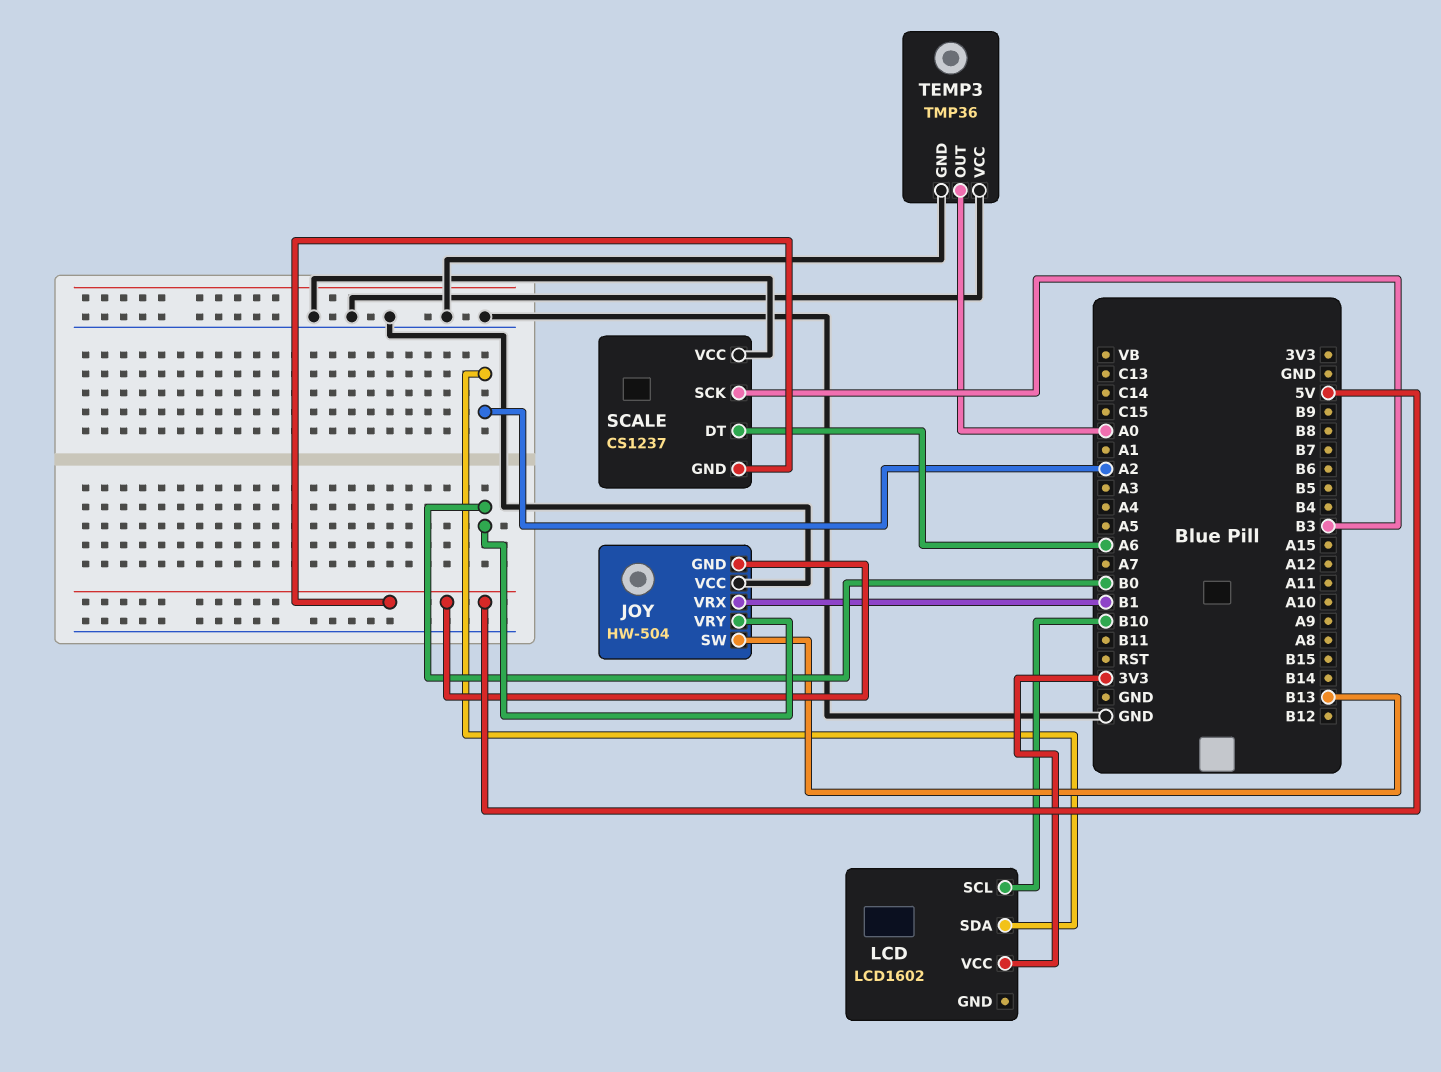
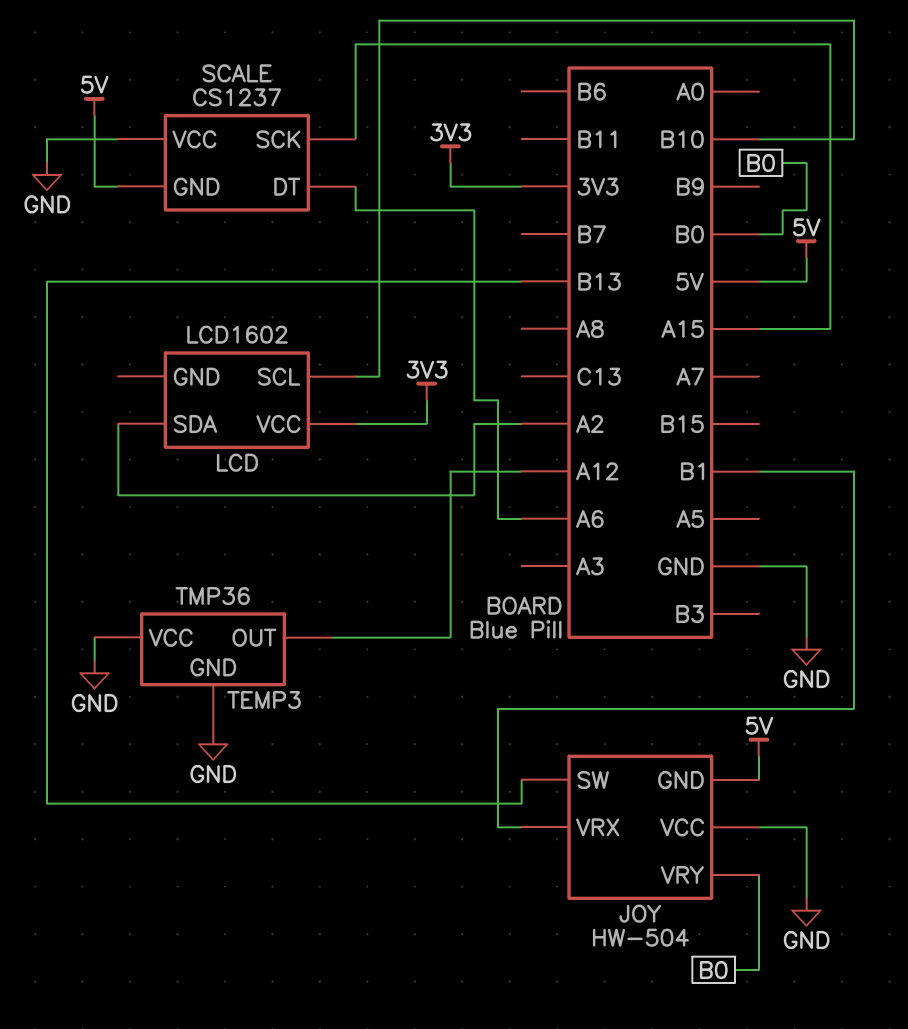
SCALE pin SCK: B3 -> A15
TEMP3 pin OUT: A0 -> A12

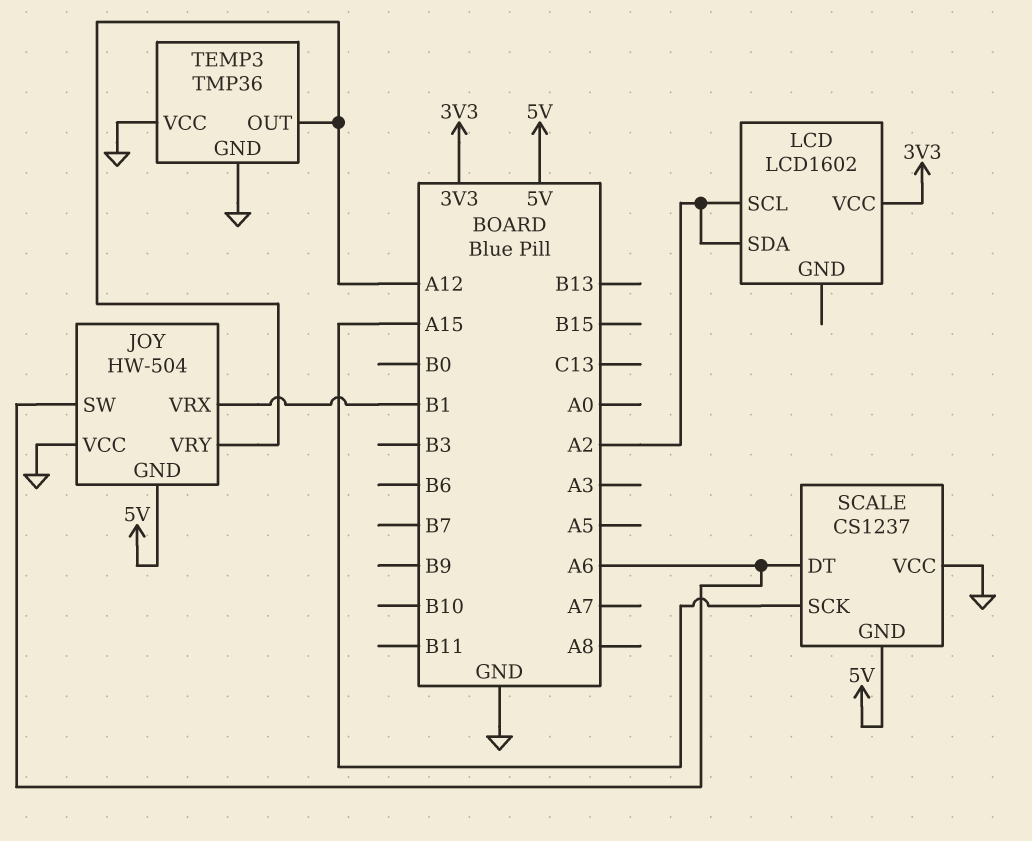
JOY pin SW: B13 -> A6
JOY pin VRY: B0 -> A12
LCD pin SCL: B10 -> A2

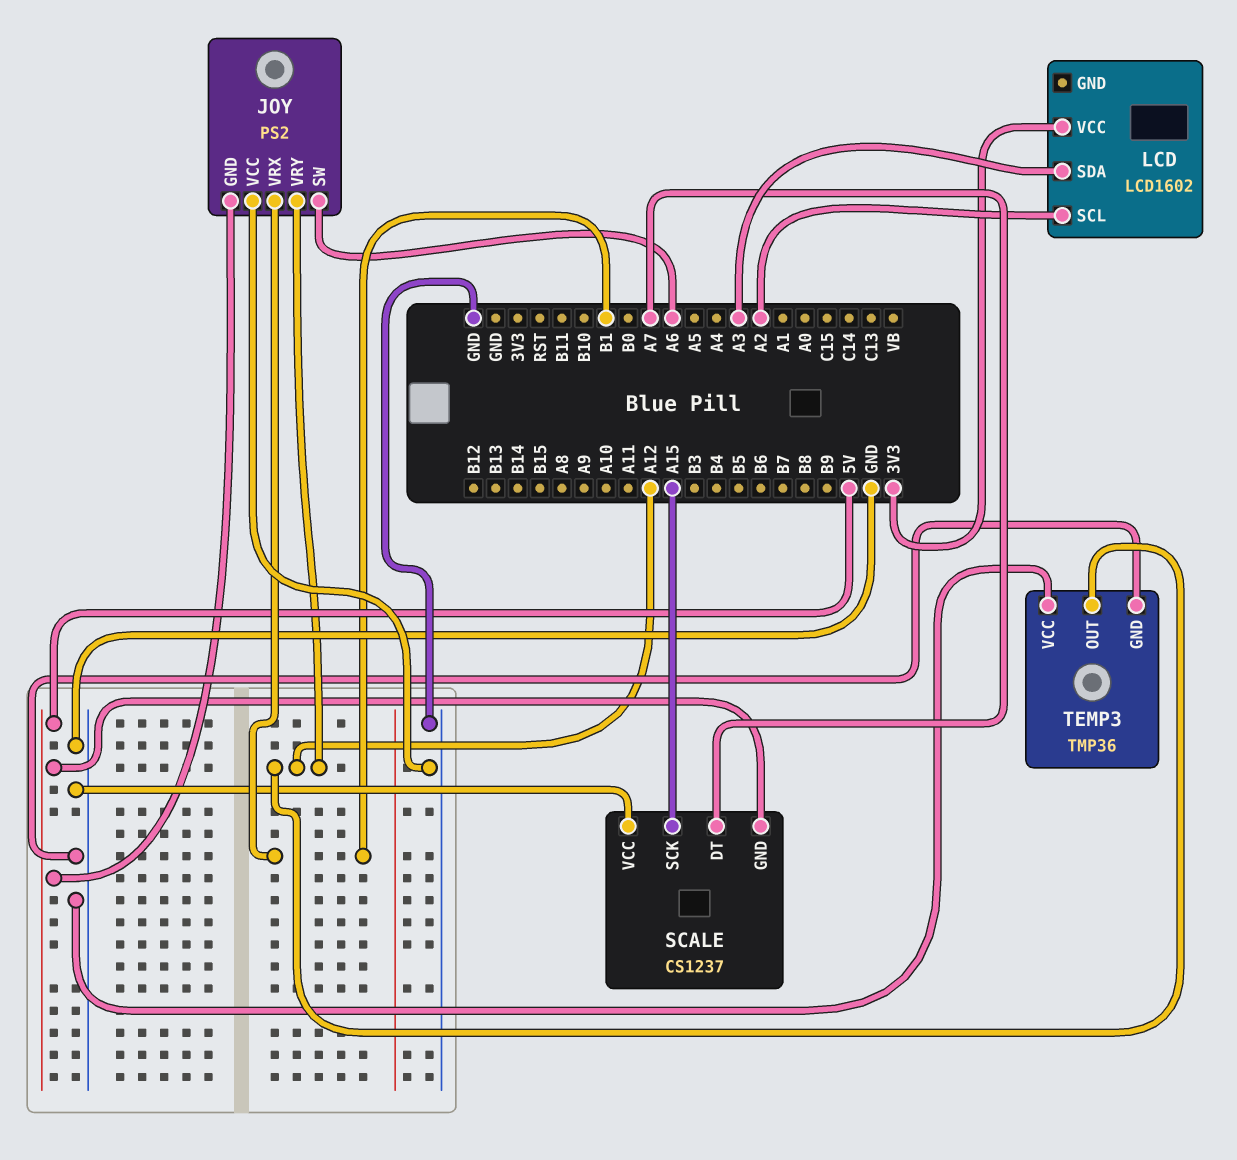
JOY: HW-504 -> PS2
LCD pin SDA: A2 -> A3
SCALE pin DT: A6 -> A7

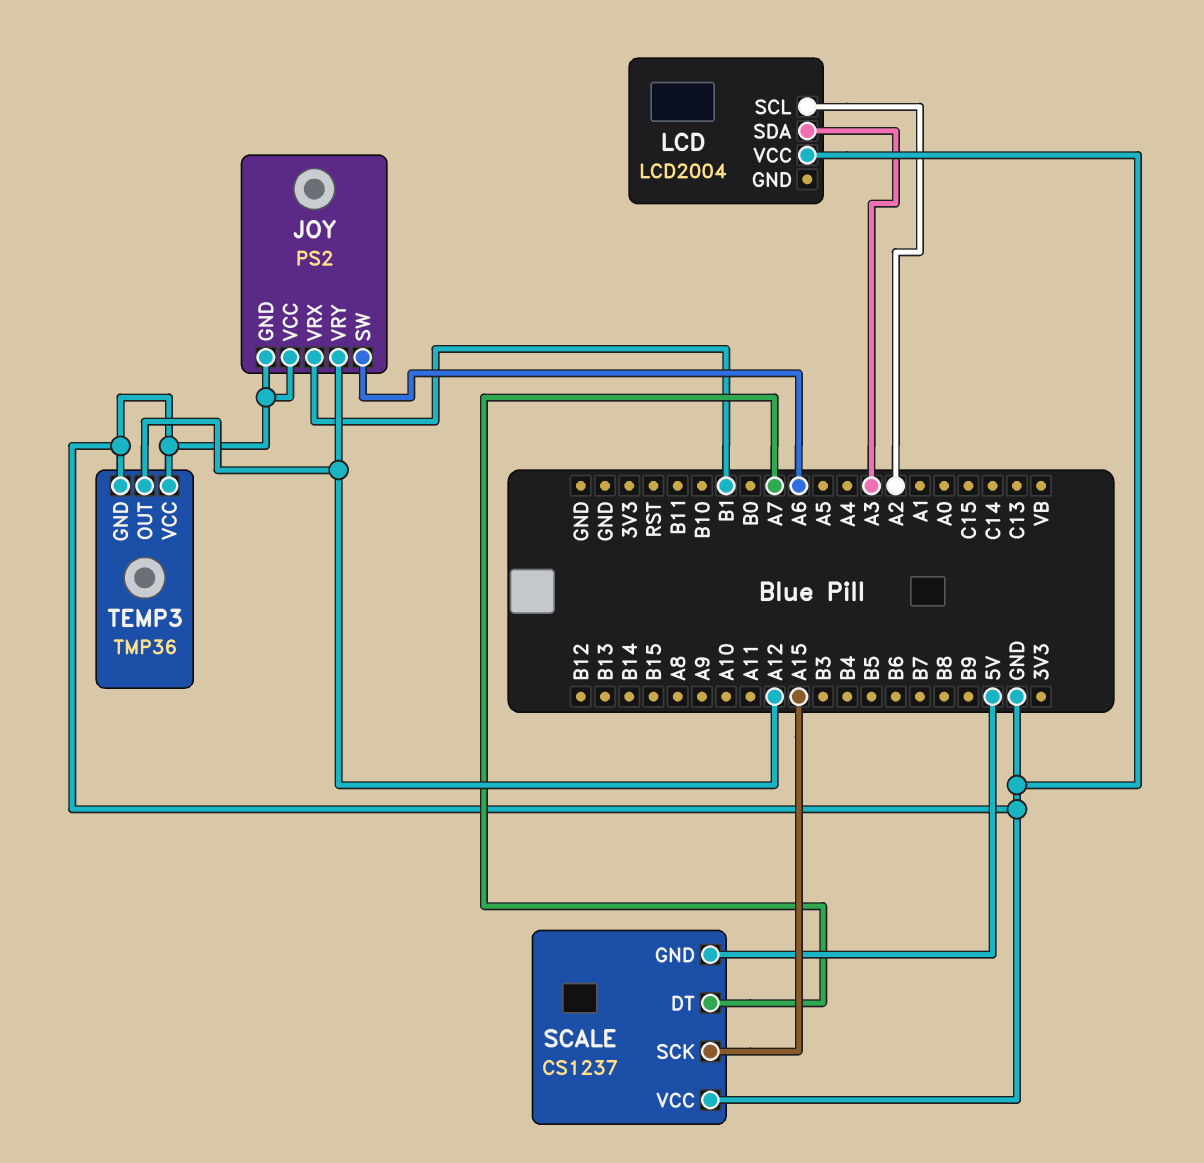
JOY pin GND: 5V -> GND
LCD: LCD1602 -> LCD2004
LCD pin VCC: 3V3 -> GND

